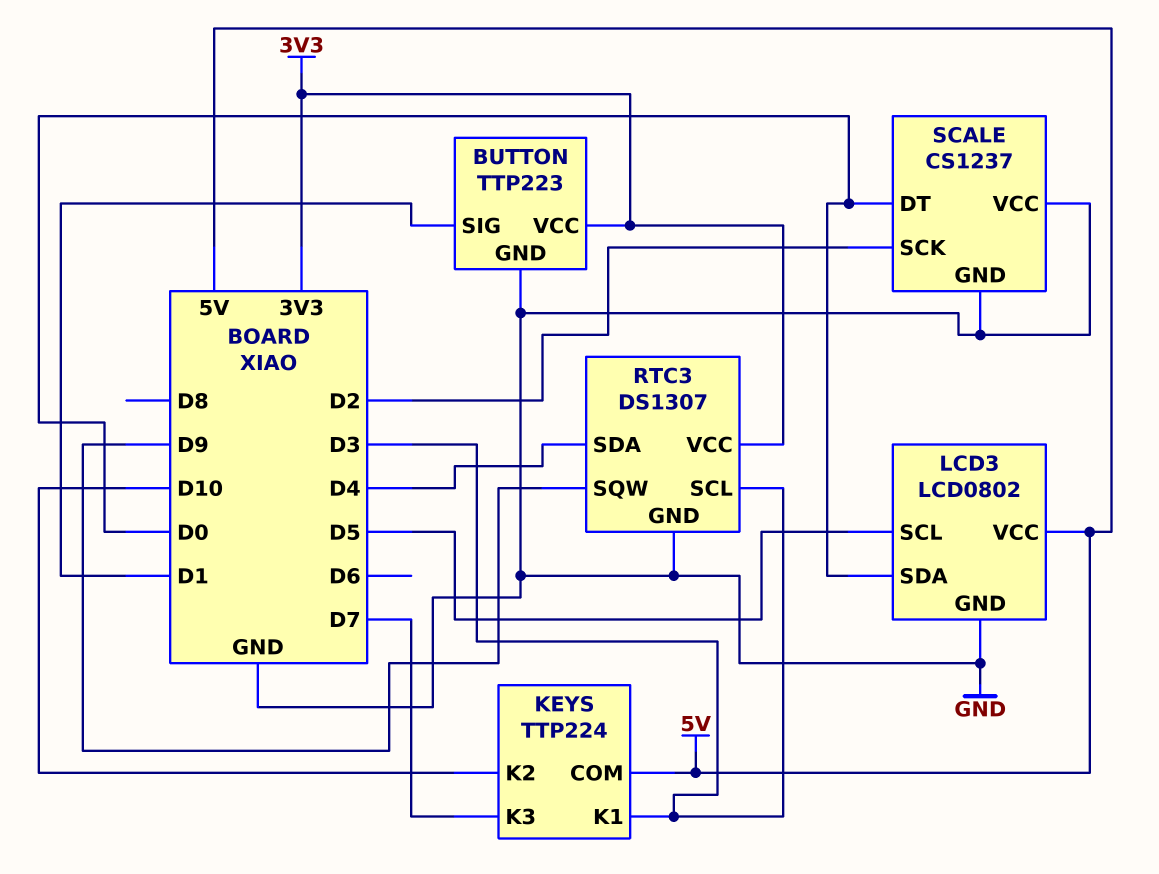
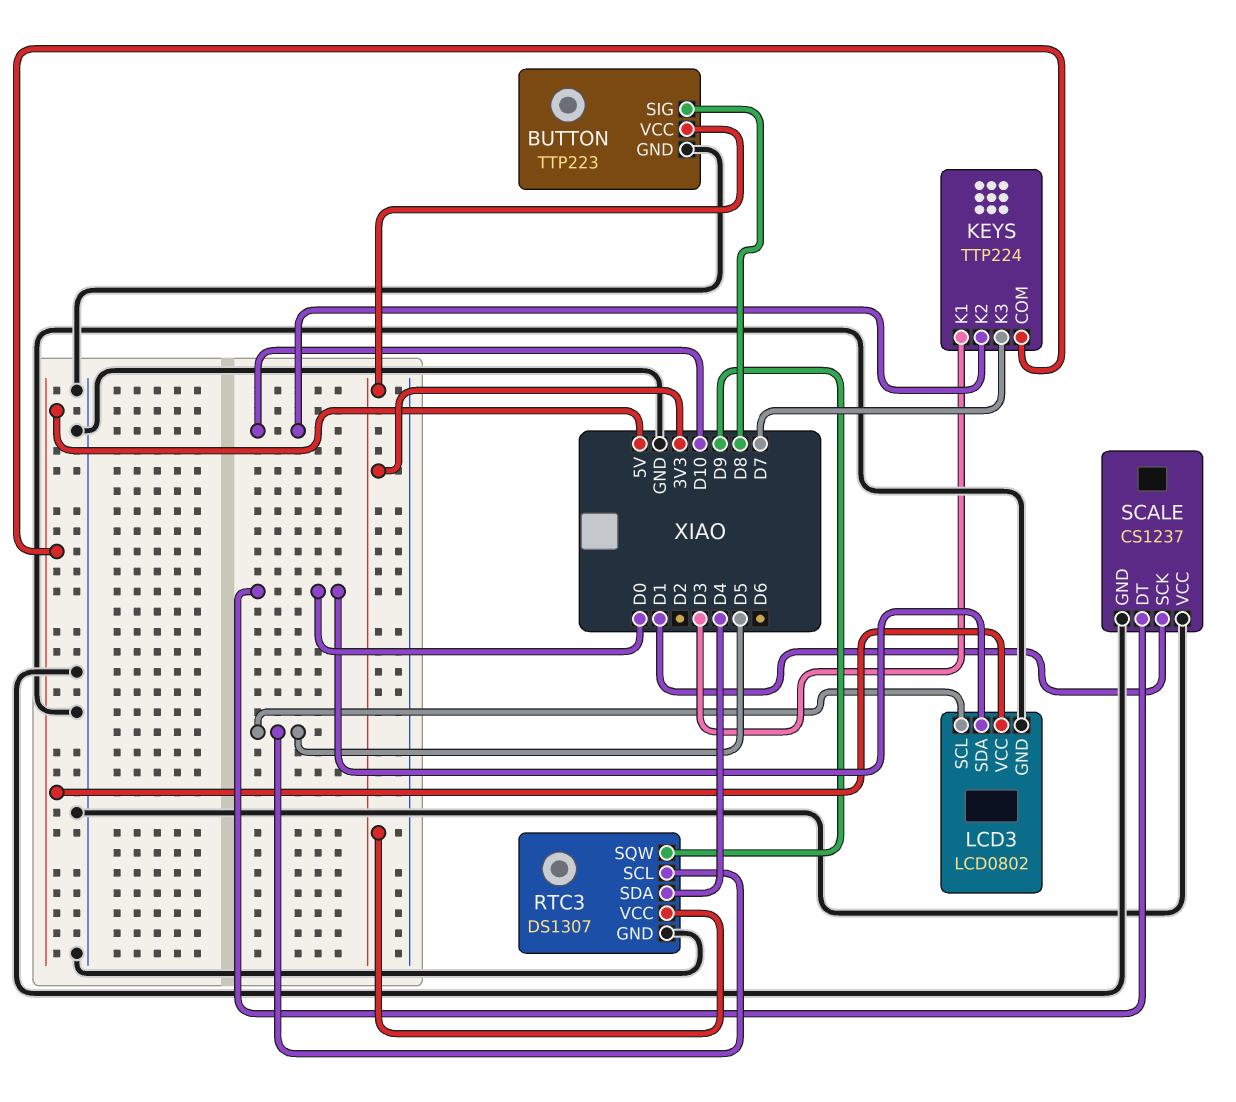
BUTTON pin SIG: D1 -> D8
RTC3 pin SCL: D3 -> D5
SCALE pin SCK: D2 -> D1

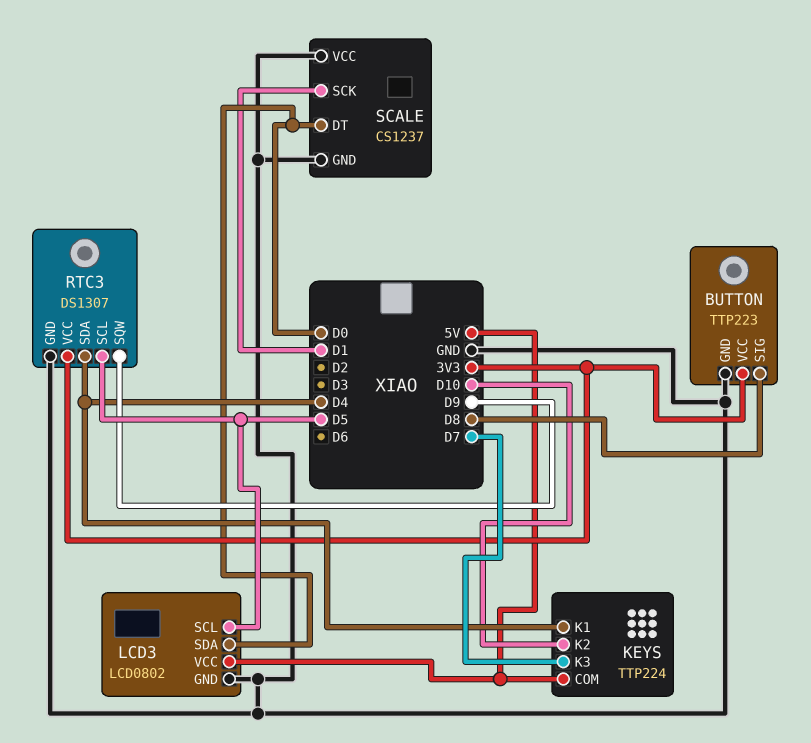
KEYS pin K1: D3 -> D4

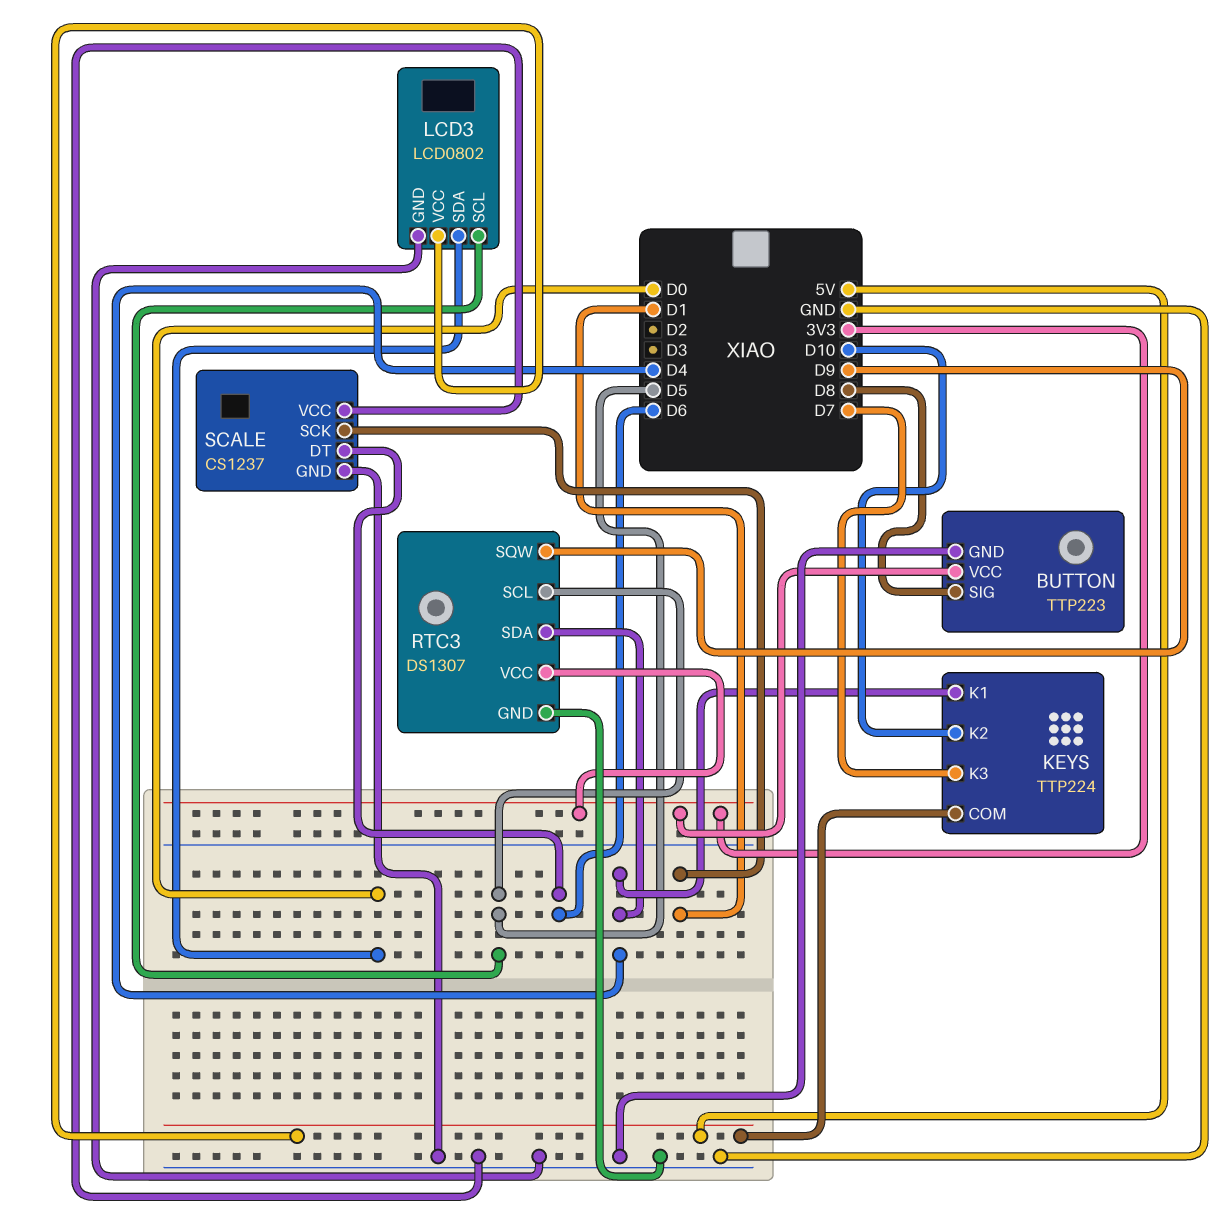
SCALE pin DT: D0 -> D6

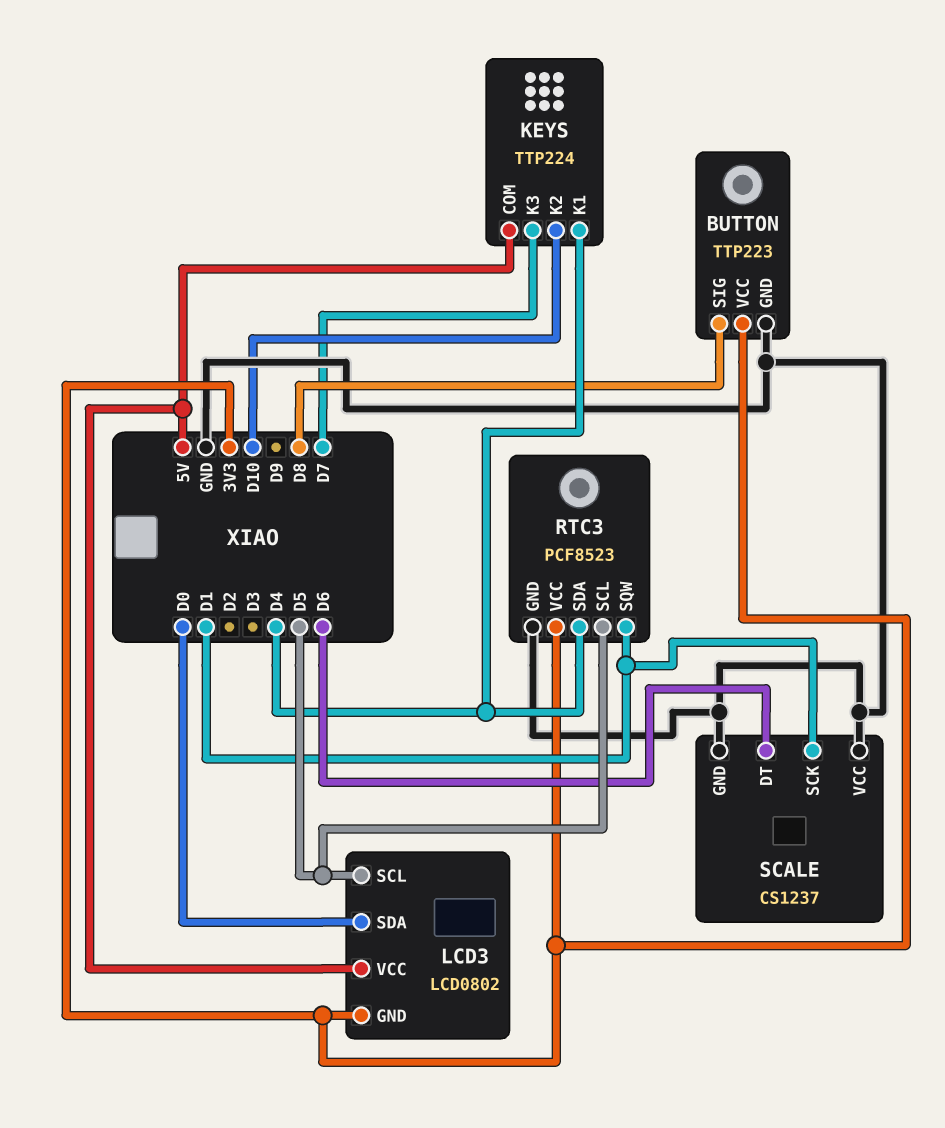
LCD3 pin GND: GND -> 3V3
RTC3: DS1307 -> PCF8523
RTC3 pin SQW: D9 -> D1

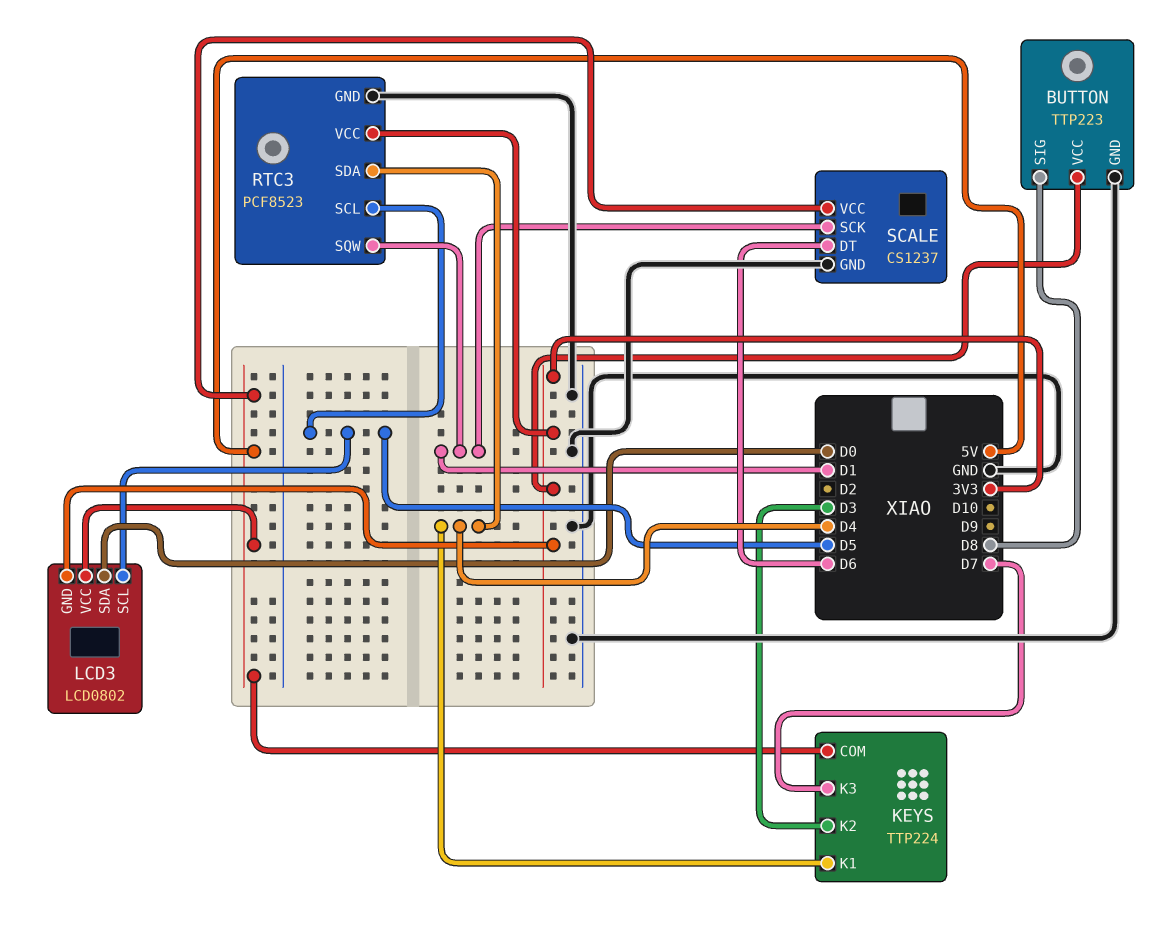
KEYS pin K2: D10 -> D3
SCALE pin VCC: GND -> 5V

